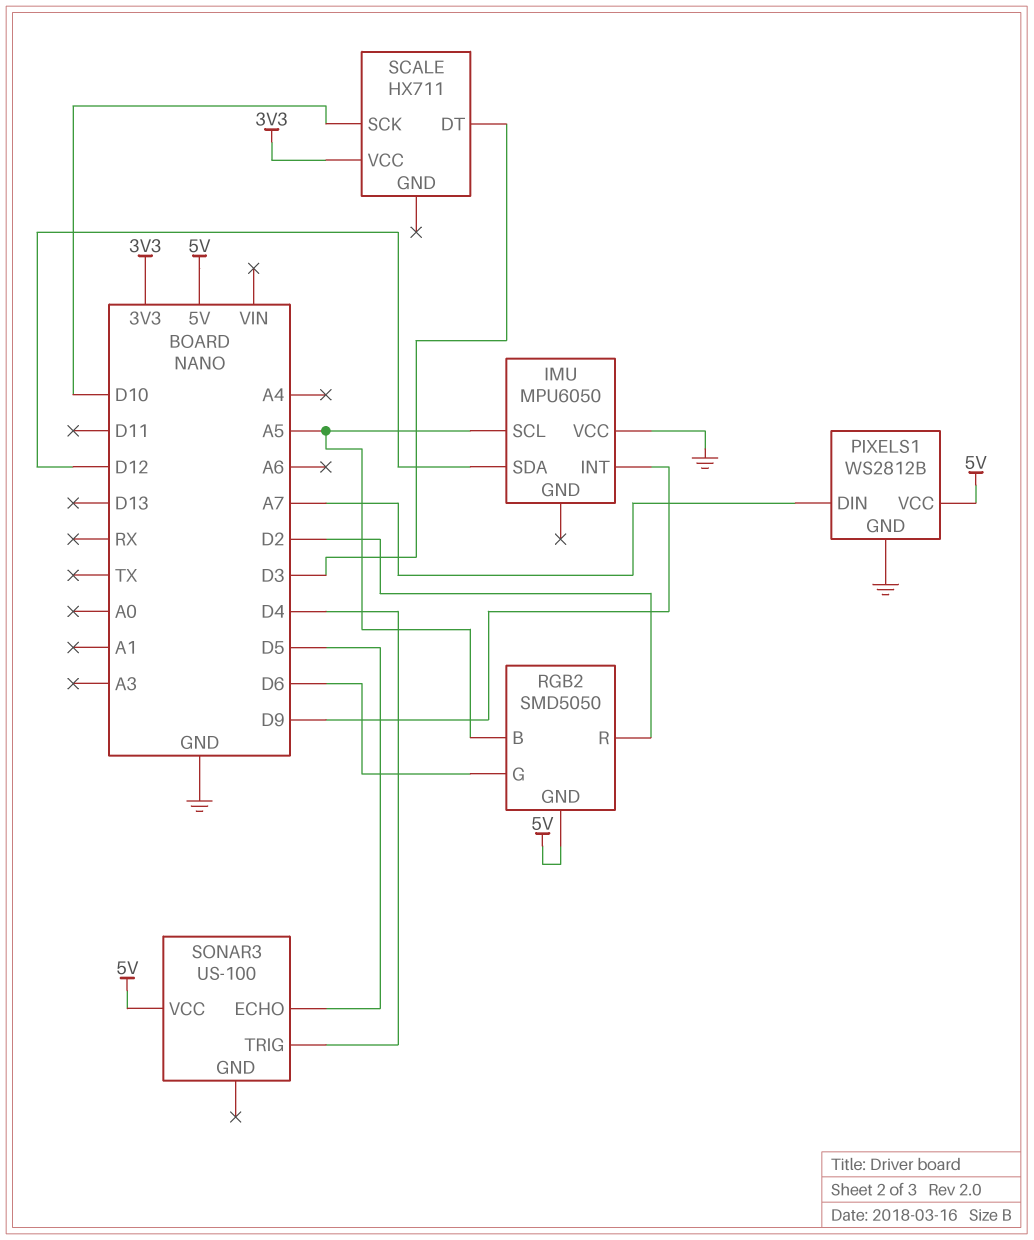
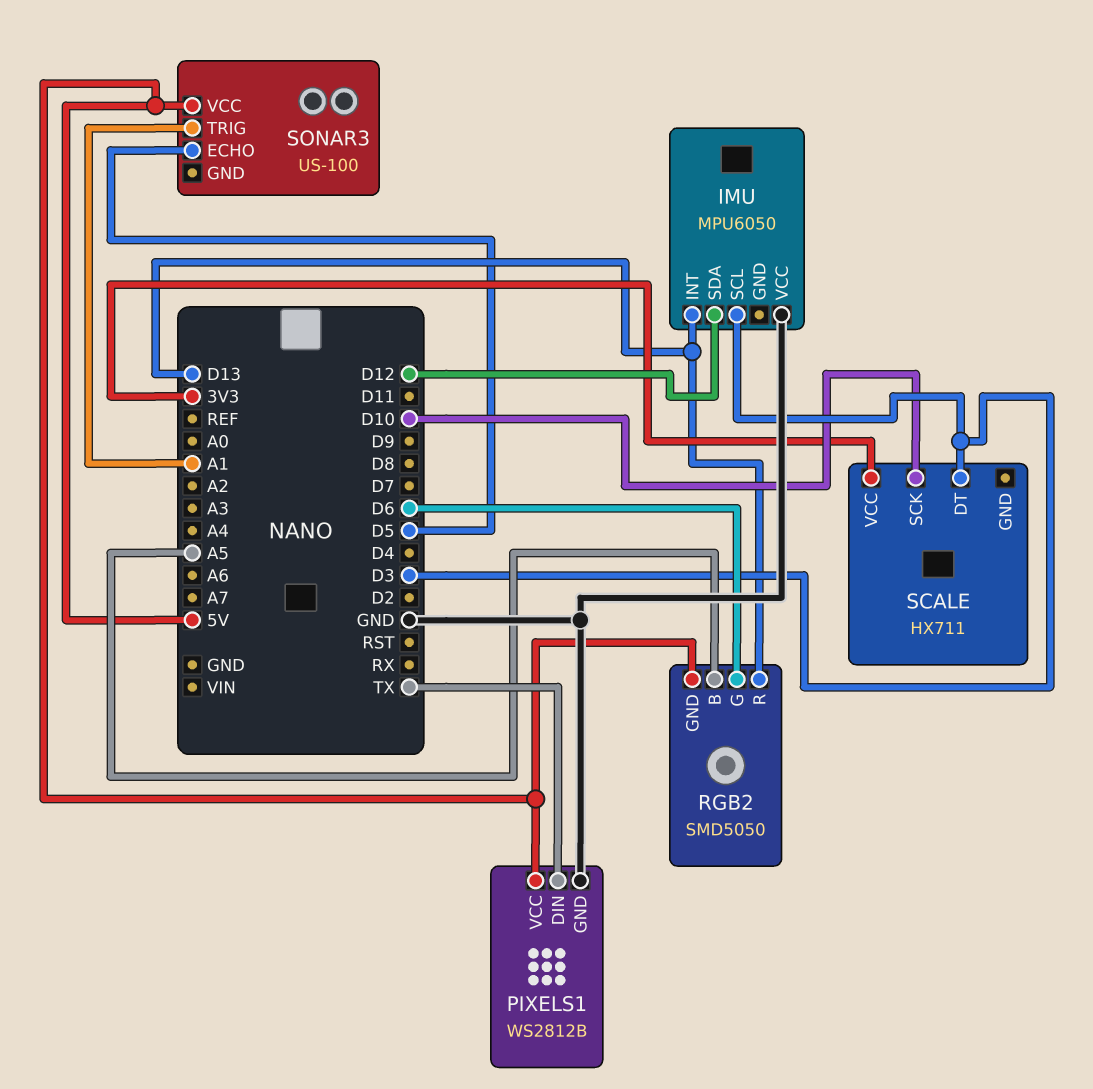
IMU pin INT: D9 -> D13
IMU pin SCL: A5 -> D3
PIXELS1 pin DIN: A7 -> TX
RGB2 pin R: D2 -> D13
SONAR3 pin TRIG: D4 -> A1

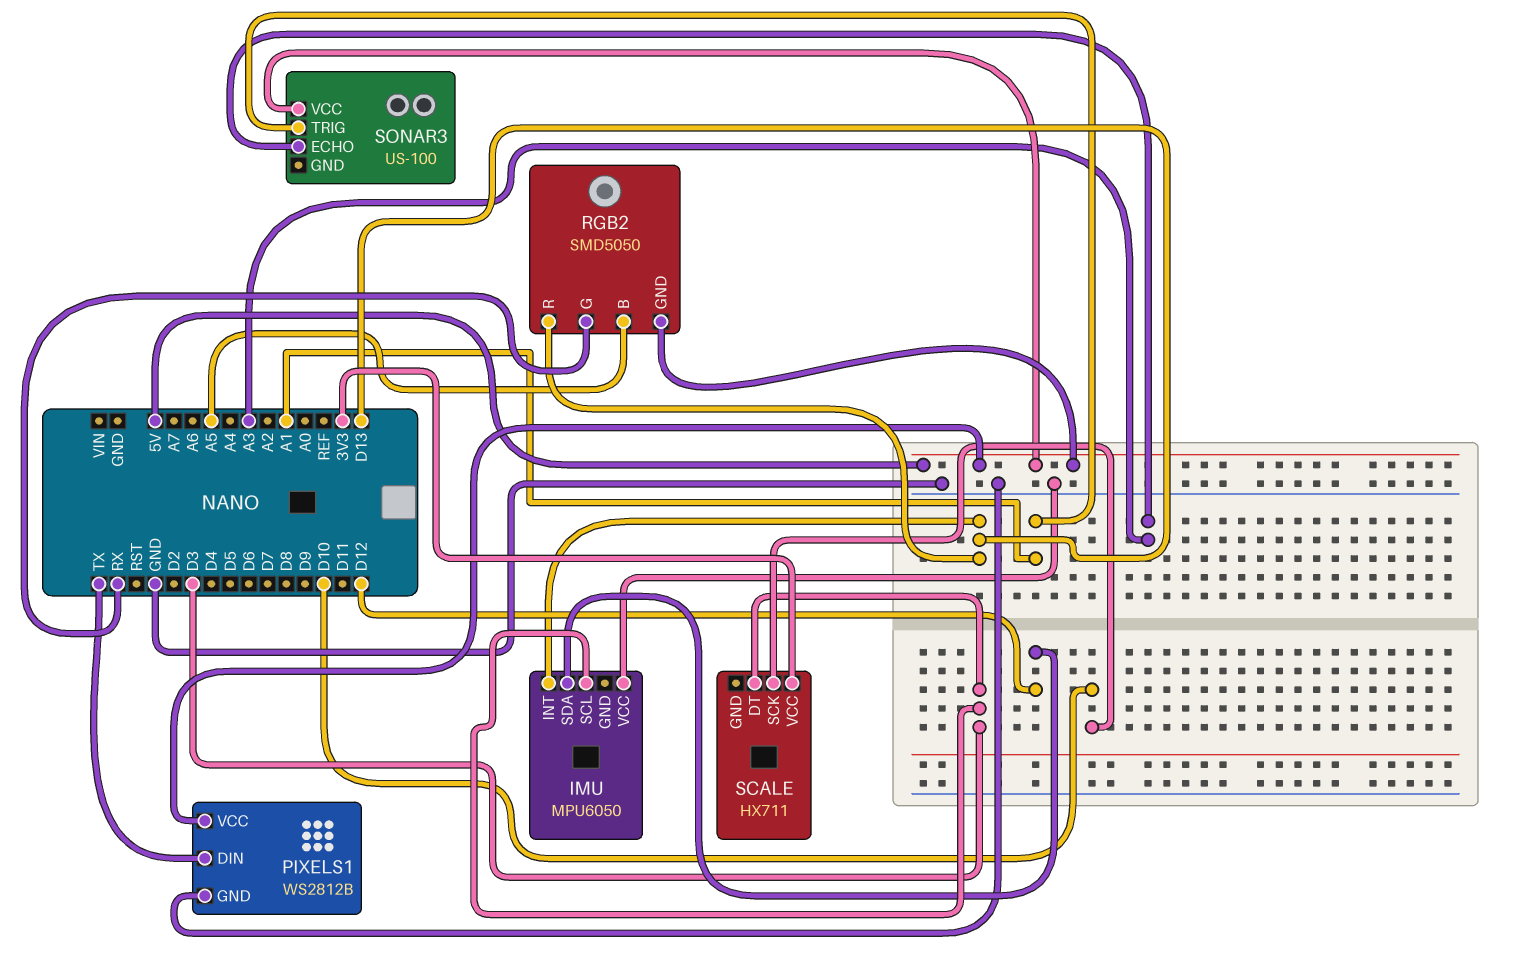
RGB2 pin G: D6 -> RX
SONAR3 pin ECHO: D5 -> A3

